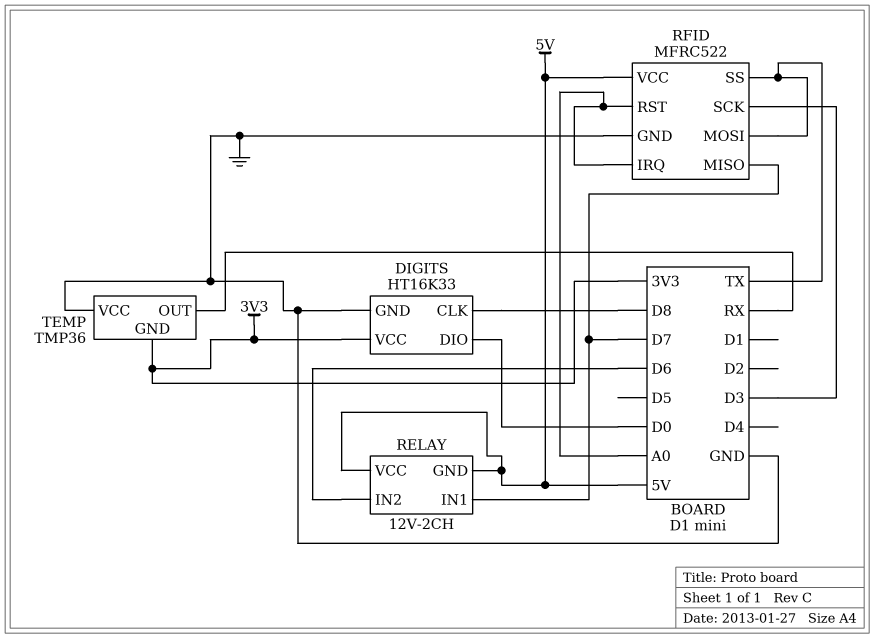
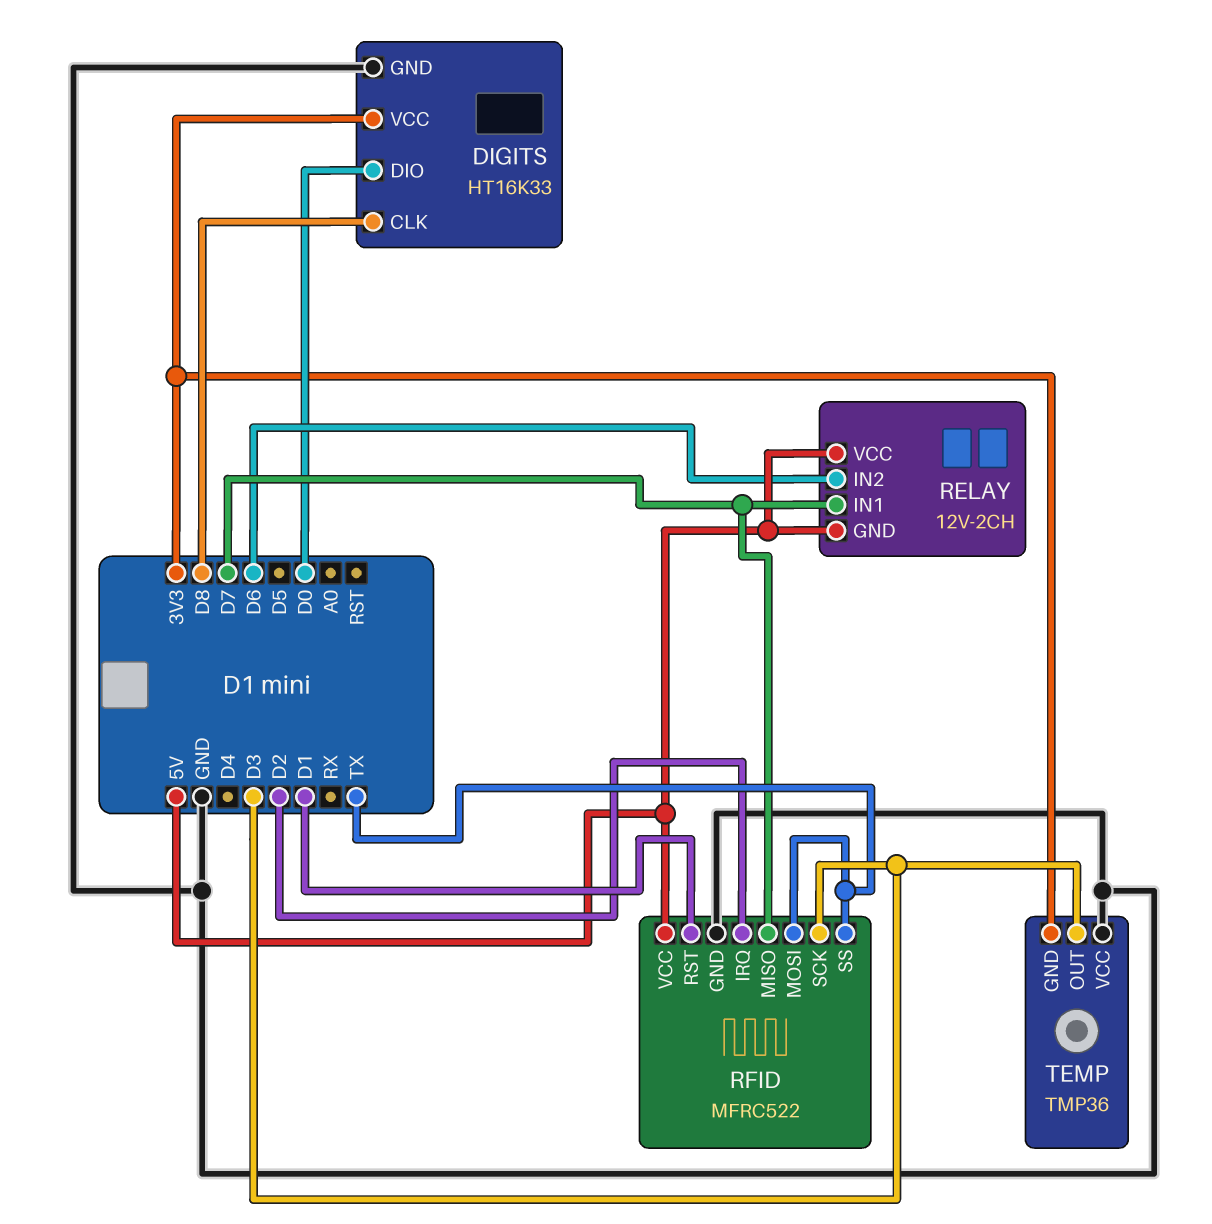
RFID pin IRQ: A0 -> D2
RFID pin RST: A0 -> D1
TEMP pin OUT: RX -> D3

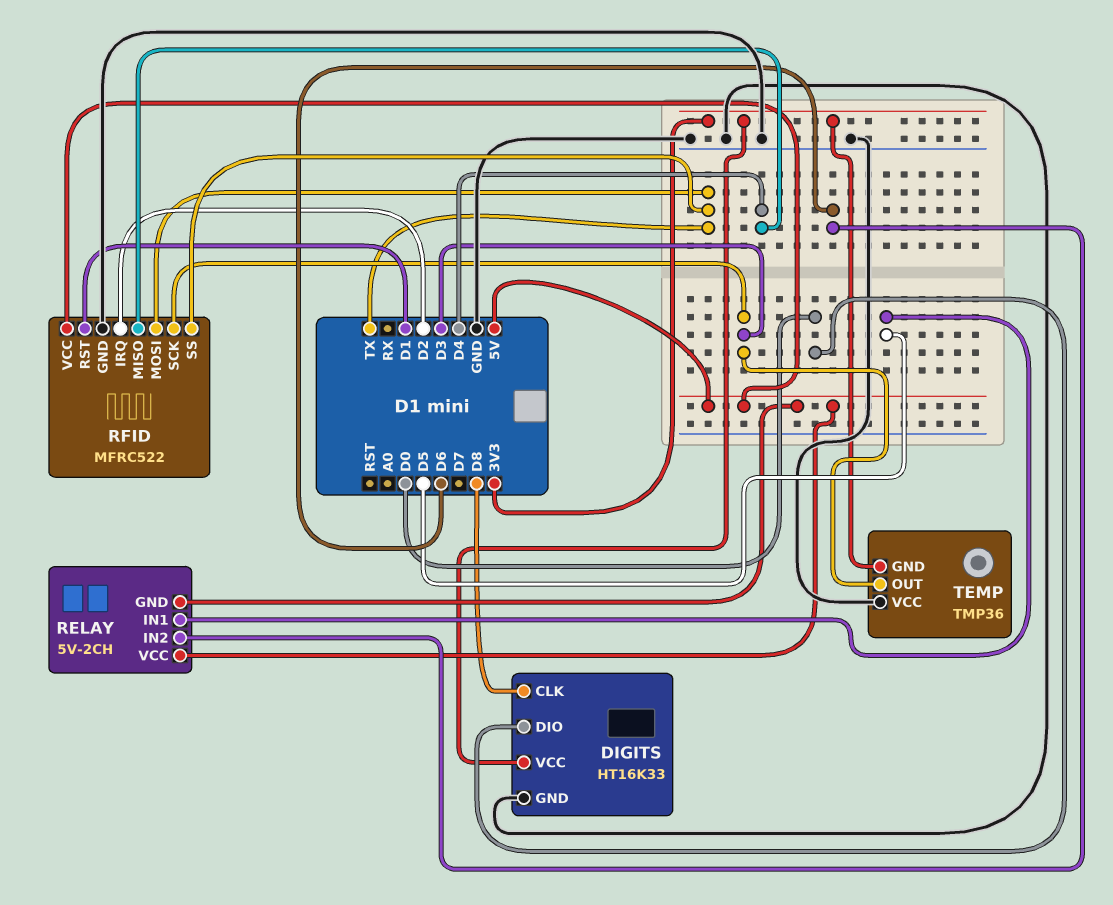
RELAY: 12V-2CH -> 5V-2CH
RELAY pin IN1: D7 -> D5
RFID pin MISO: D7 -> D4

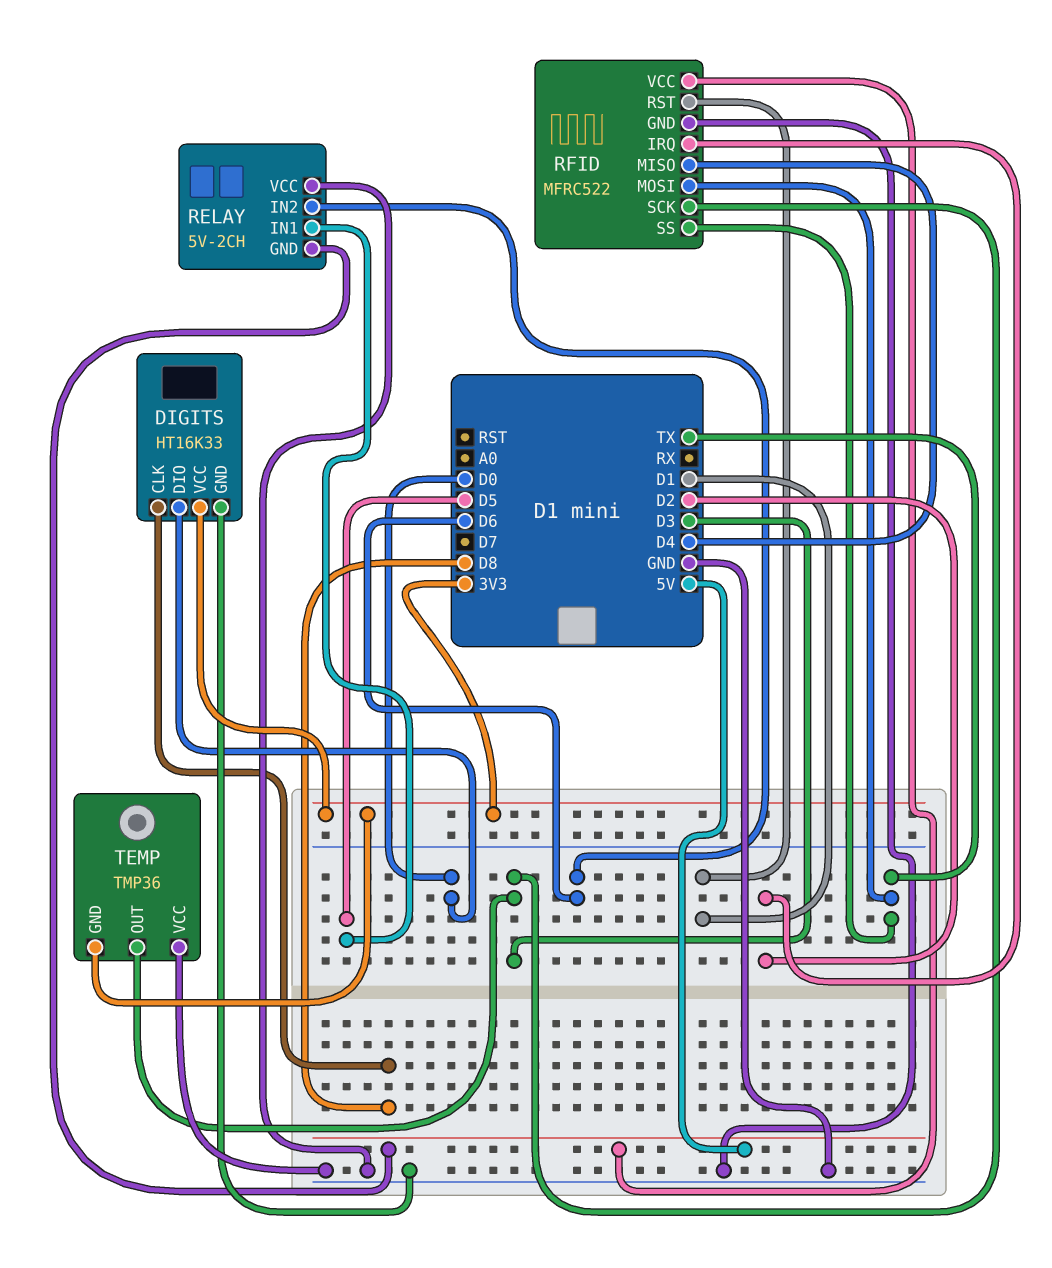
RELAY pin VCC: 5V -> GND

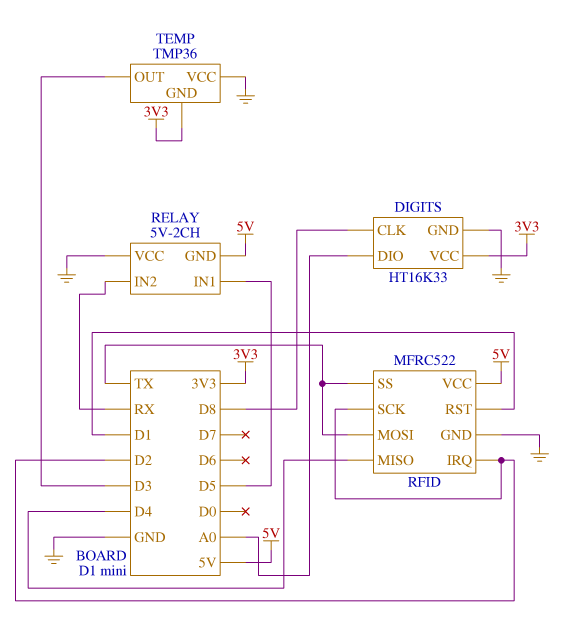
DIGITS pin DIO: D0 -> A0
RELAY pin IN2: D6 -> RX
RFID pin SCK: D3 -> D2

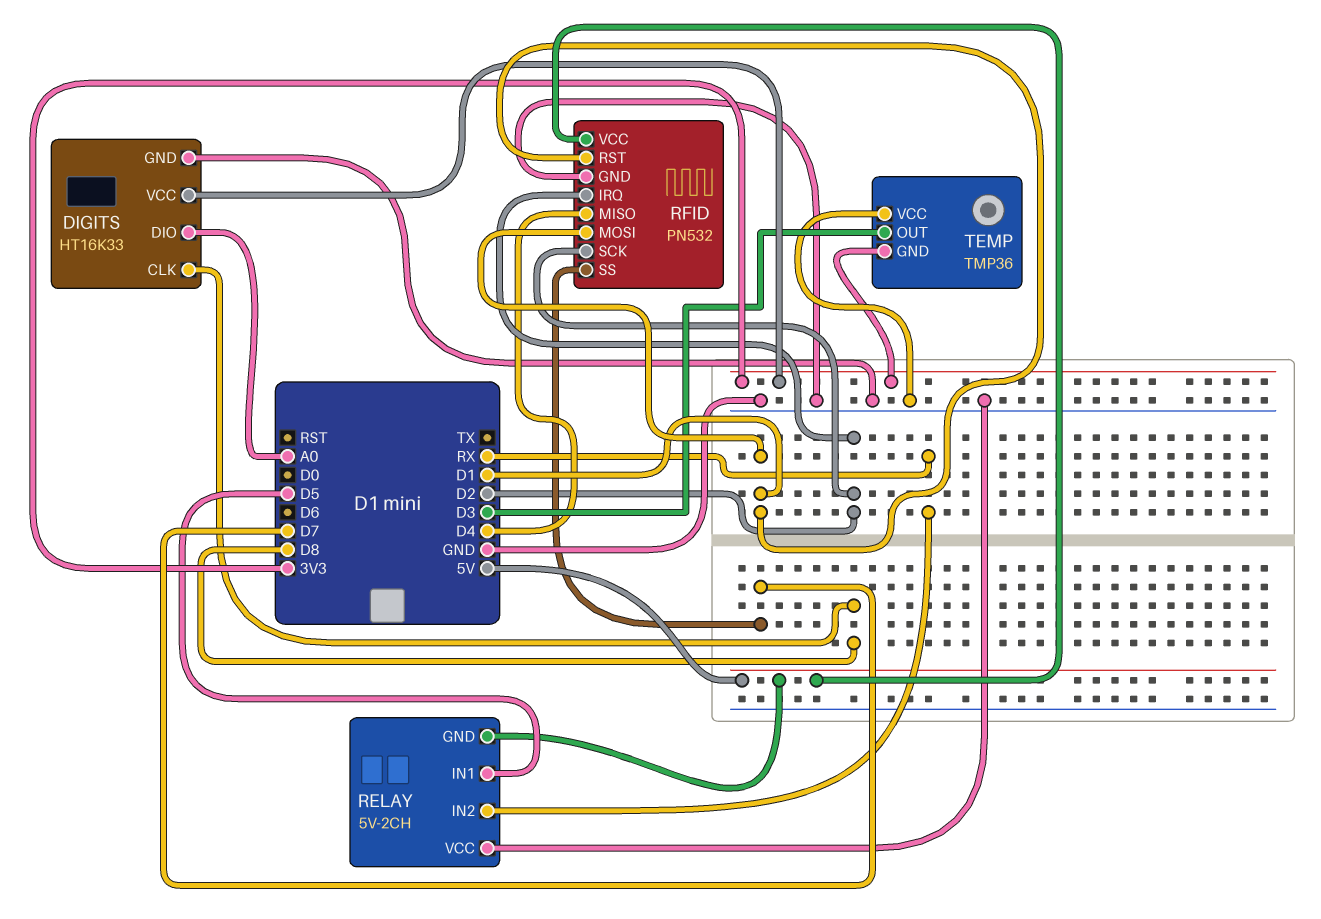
RFID: MFRC522 -> PN532
RFID pin MOSI: TX -> D1
RFID pin SS: TX -> D7

